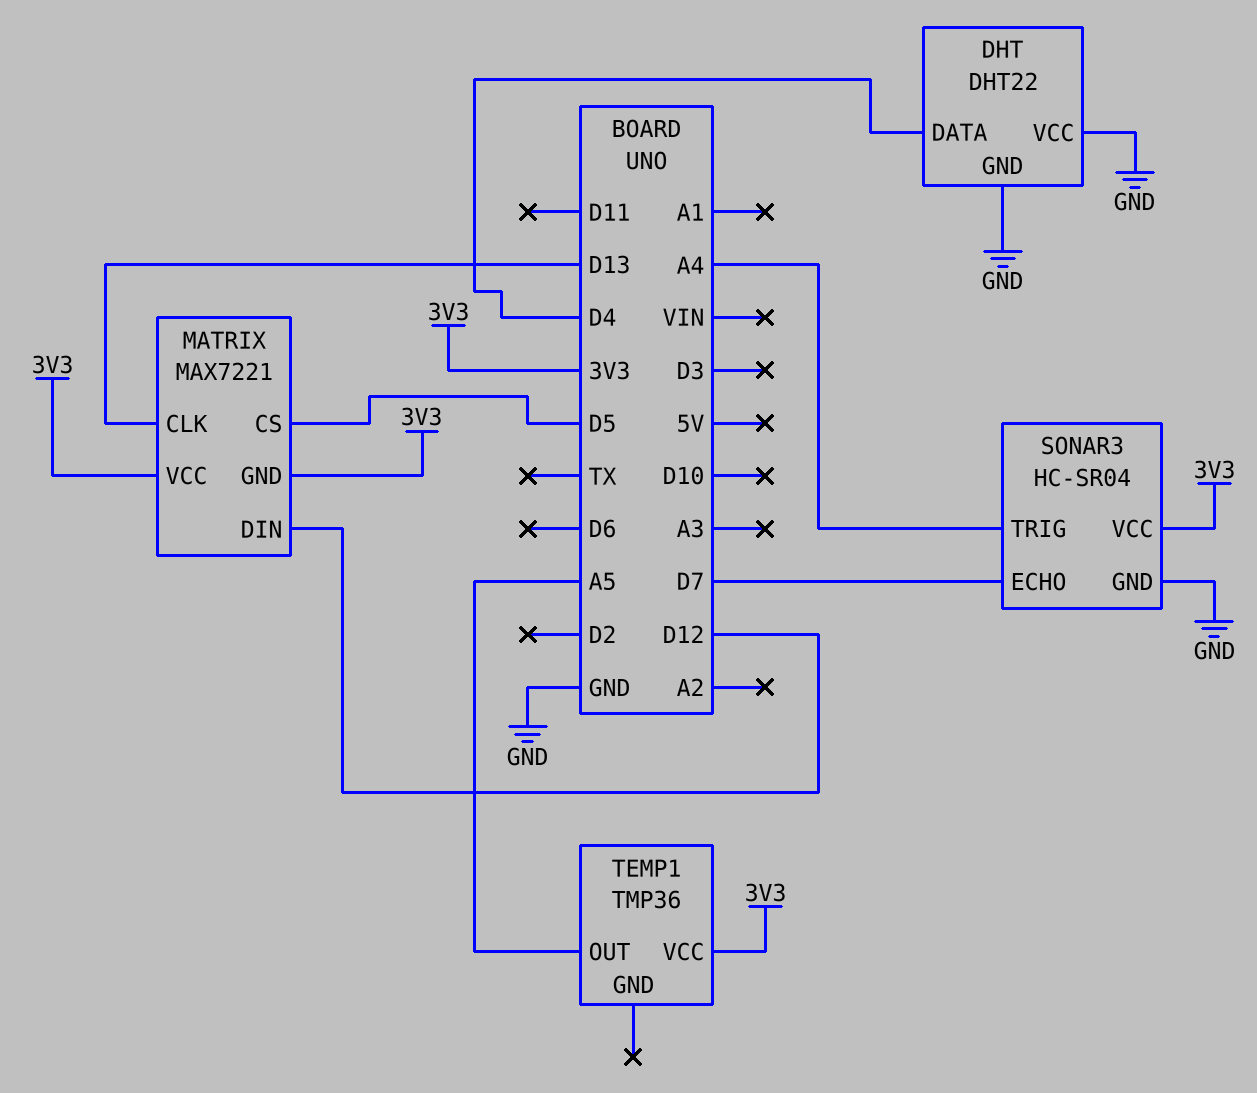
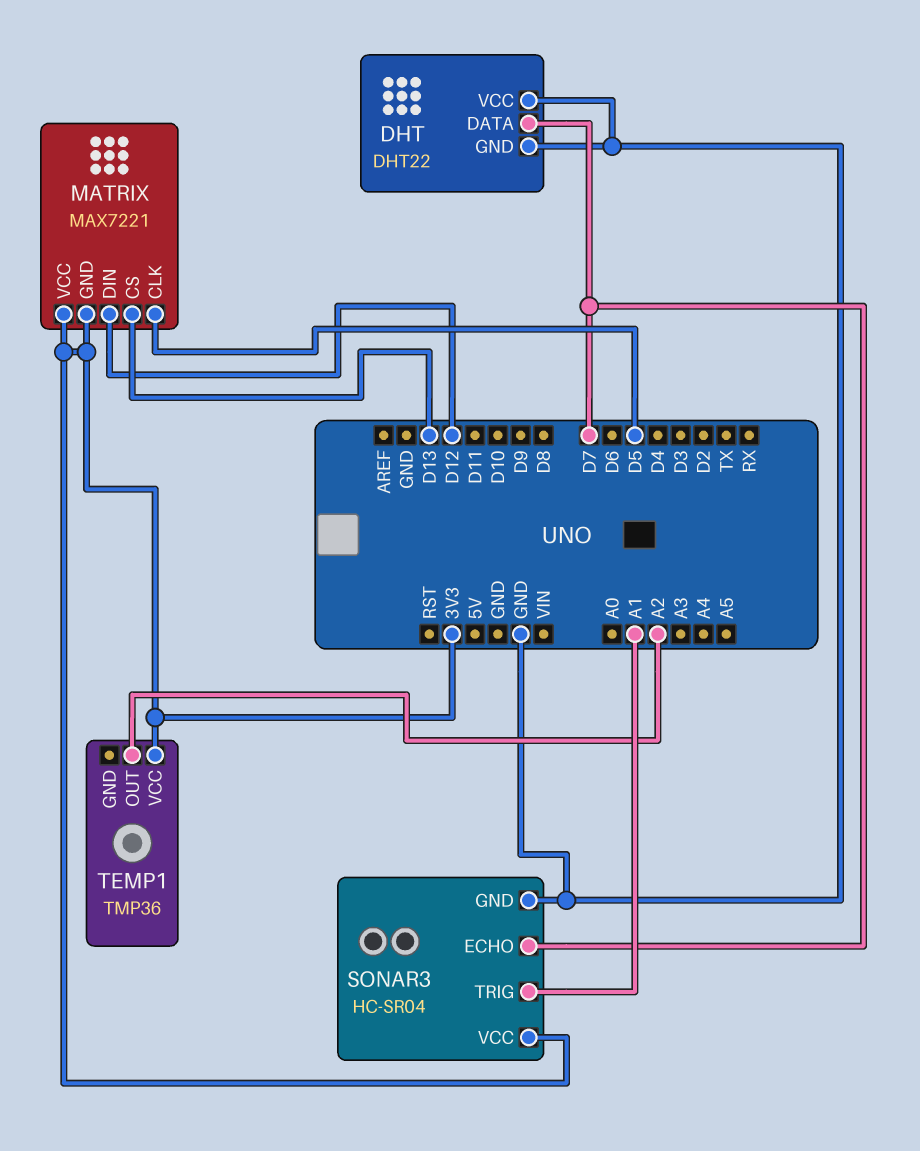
DHT pin DATA: D4 -> D7
MATRIX pin CLK: D13 -> D5
MATRIX pin CS: D5 -> D13
SONAR3 pin TRIG: A4 -> A1
TEMP1 pin OUT: A5 -> A2

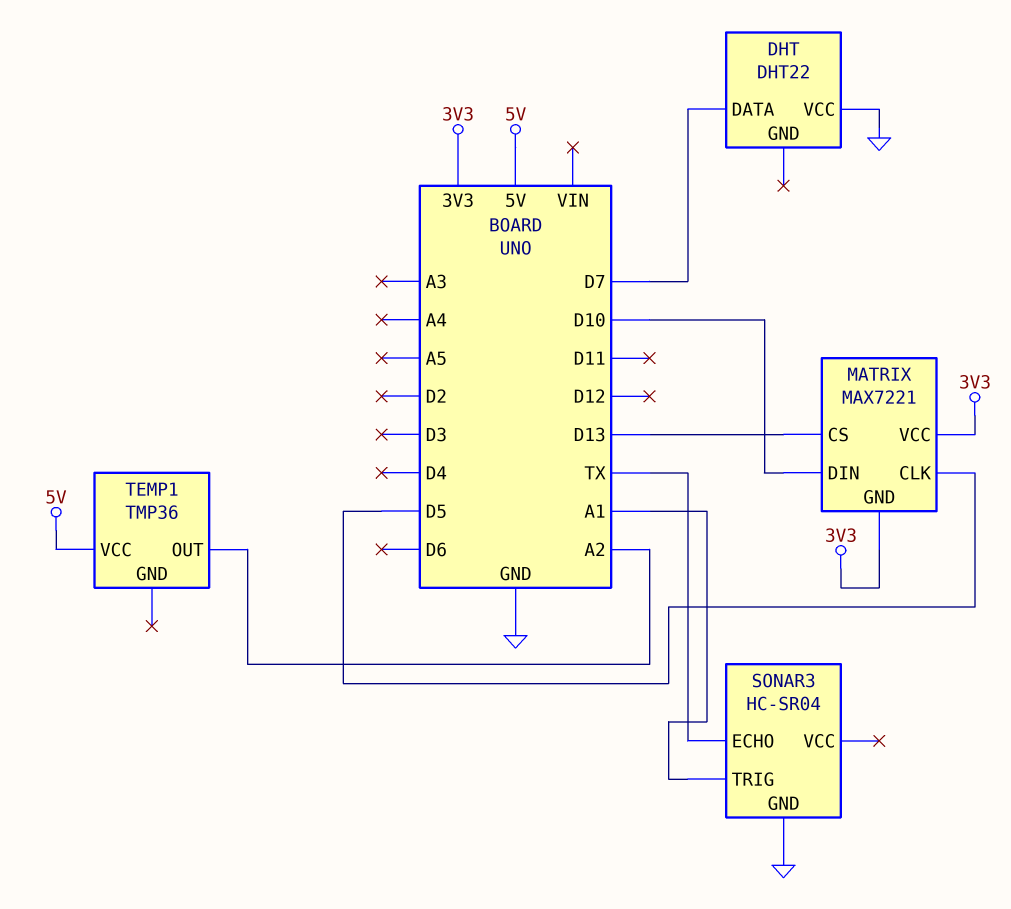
DHT pin GND: GND -> none
MATRIX pin DIN: D12 -> D10
SONAR3 pin ECHO: D7 -> TX
SONAR3 pin VCC: 3V3 -> none
TEMP1 pin VCC: 3V3 -> 5V

